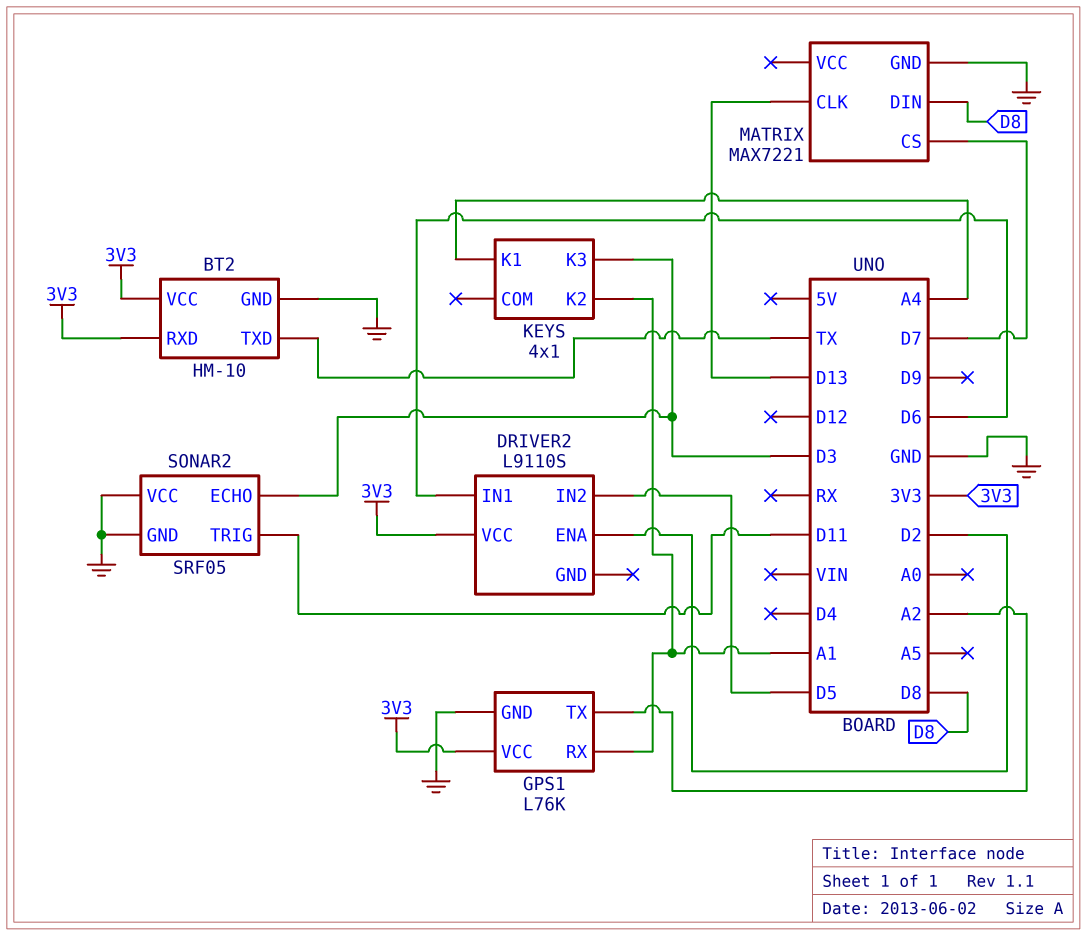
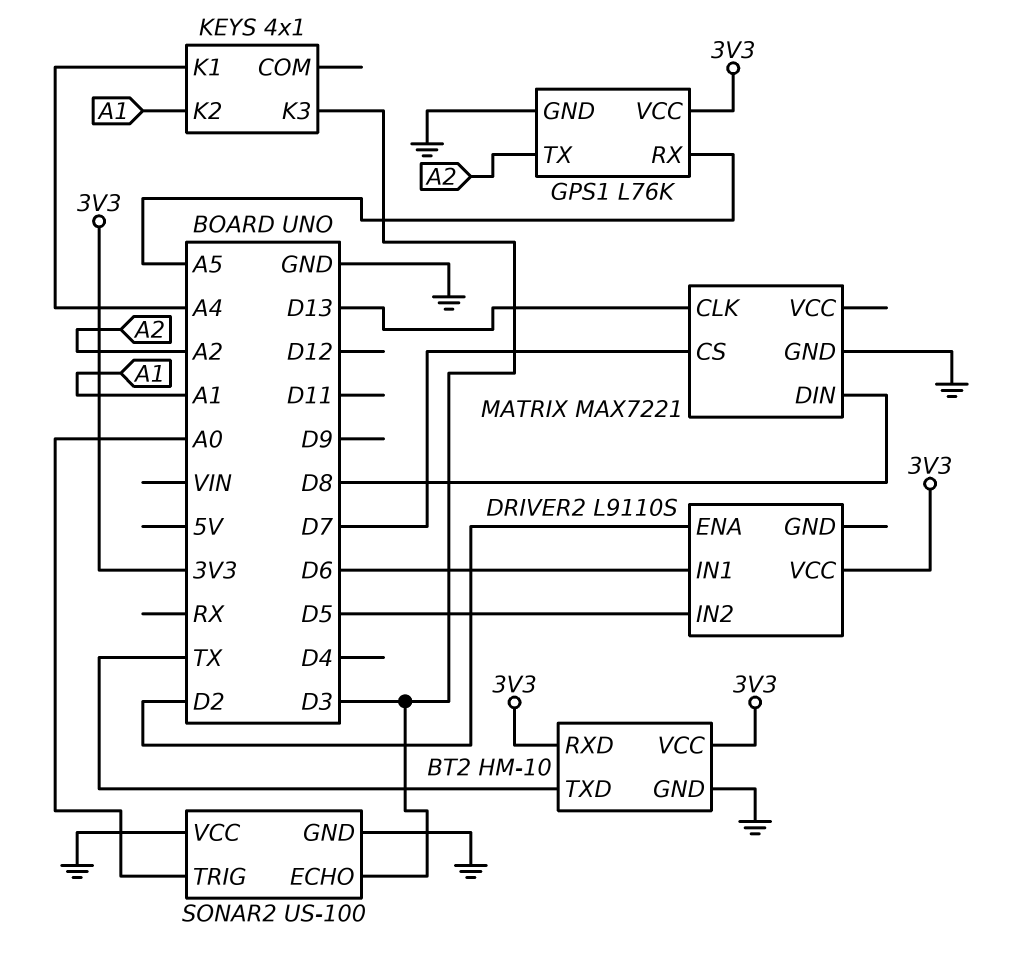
GPS1 pin RX: A1 -> A5
SONAR2: SRF05 -> US-100
SONAR2 pin TRIG: D11 -> A0

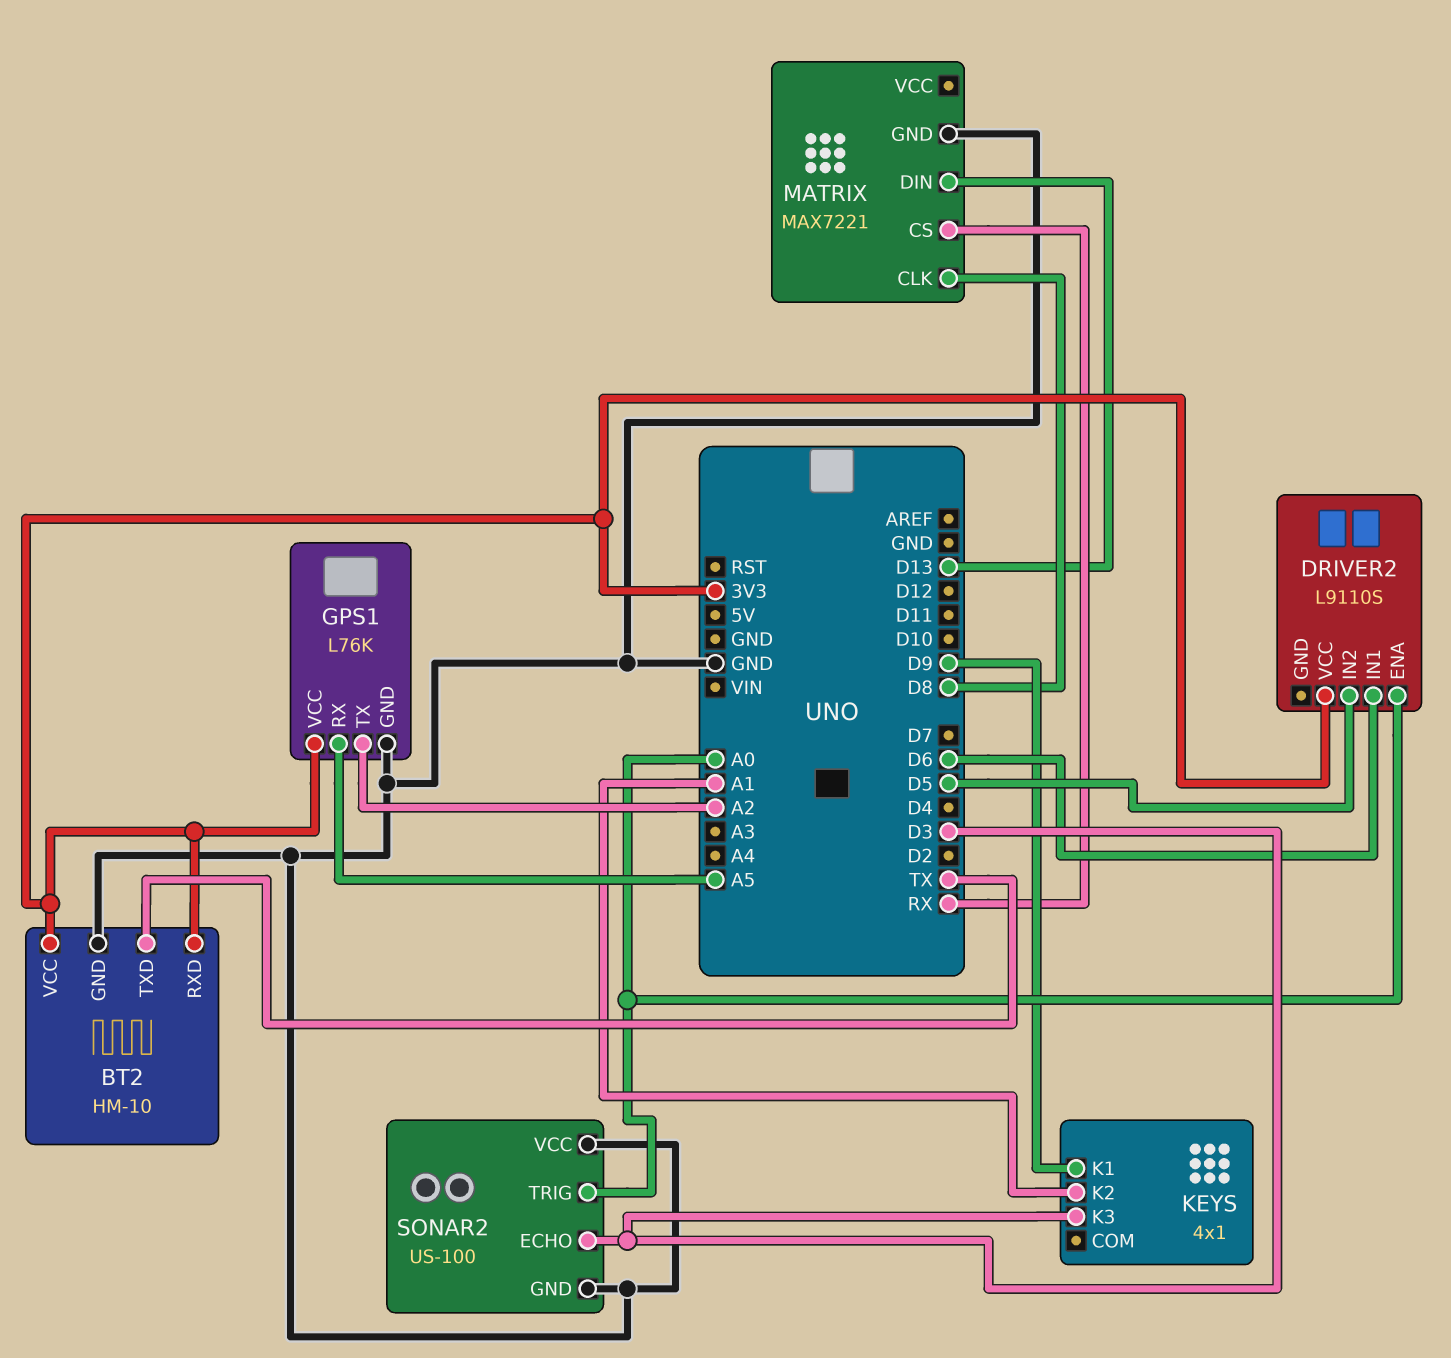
DRIVER2 pin ENA: D2 -> A0
KEYS pin K1: A4 -> D9
MATRIX pin CLK: D13 -> D8
MATRIX pin CS: D7 -> RX
MATRIX pin DIN: D8 -> D13

